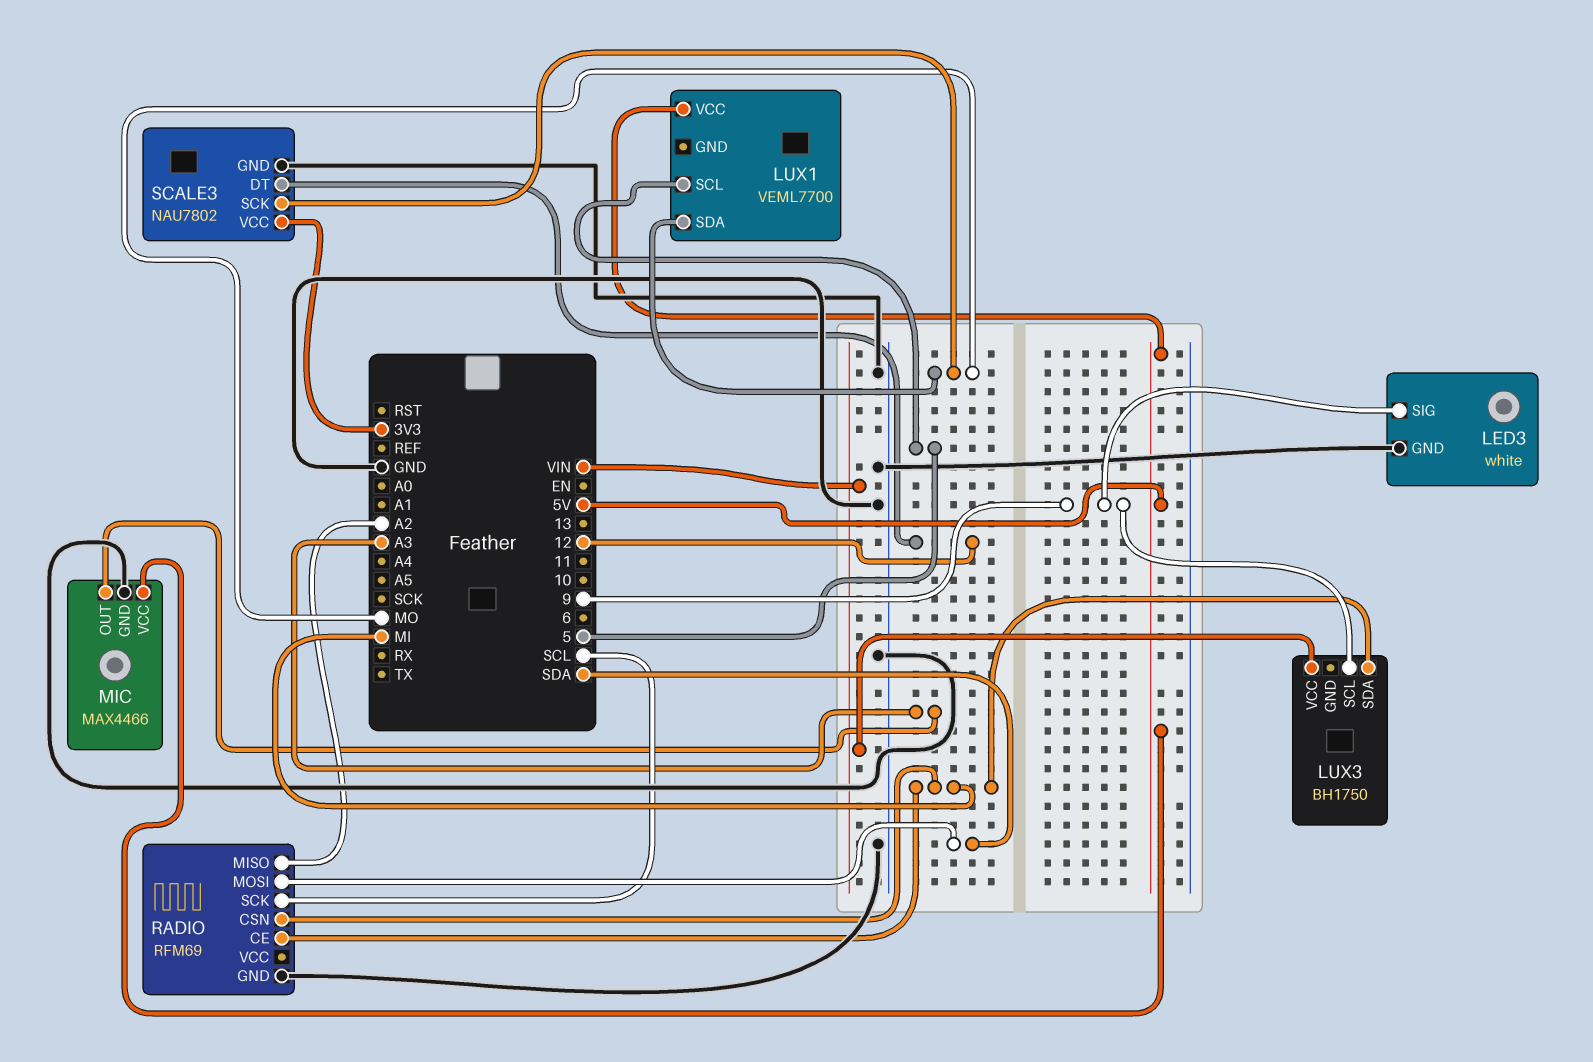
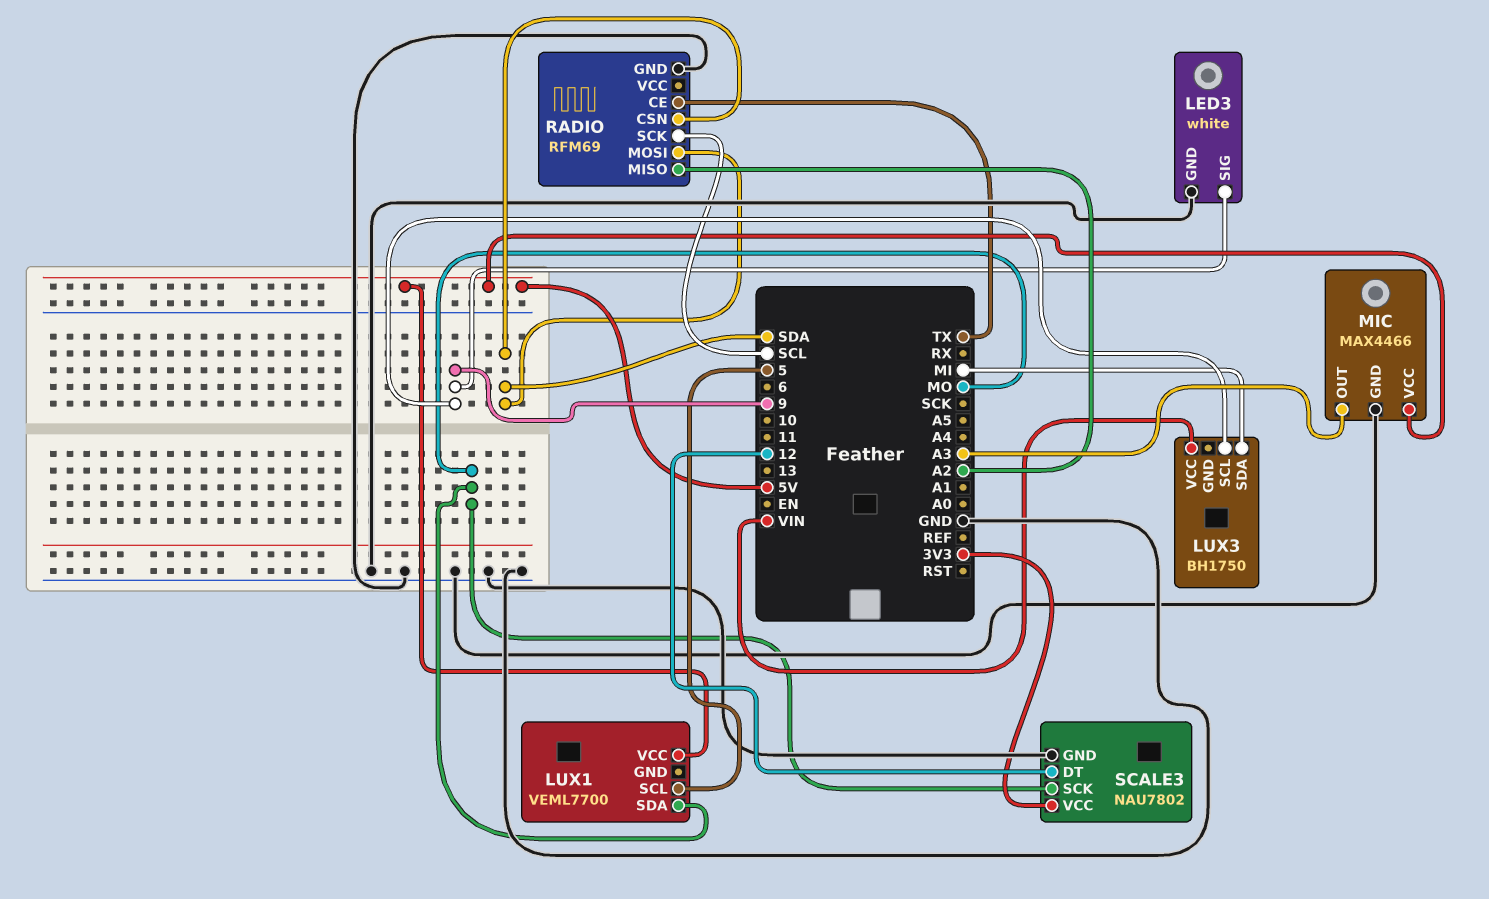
RADIO pin CE: MI -> TX
RADIO pin CSN: MI -> SDA

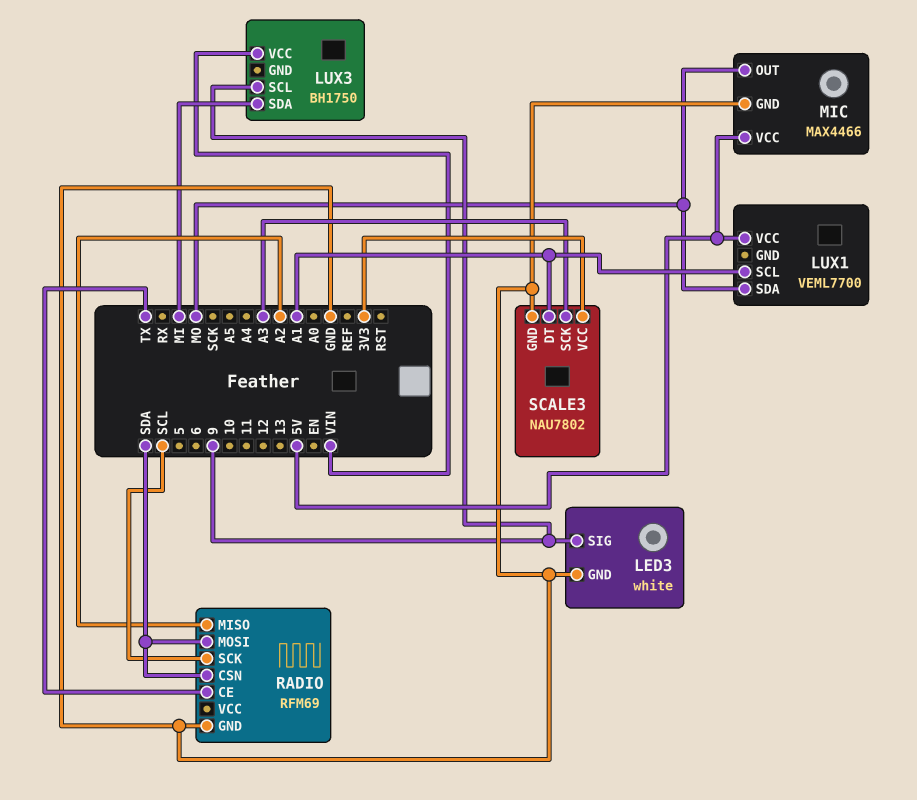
LUX1 pin SCL: 5 -> A1
MIC pin OUT: A3 -> MO
SCALE3 pin DT: 12 -> A1
SCALE3 pin SCK: MO -> A3

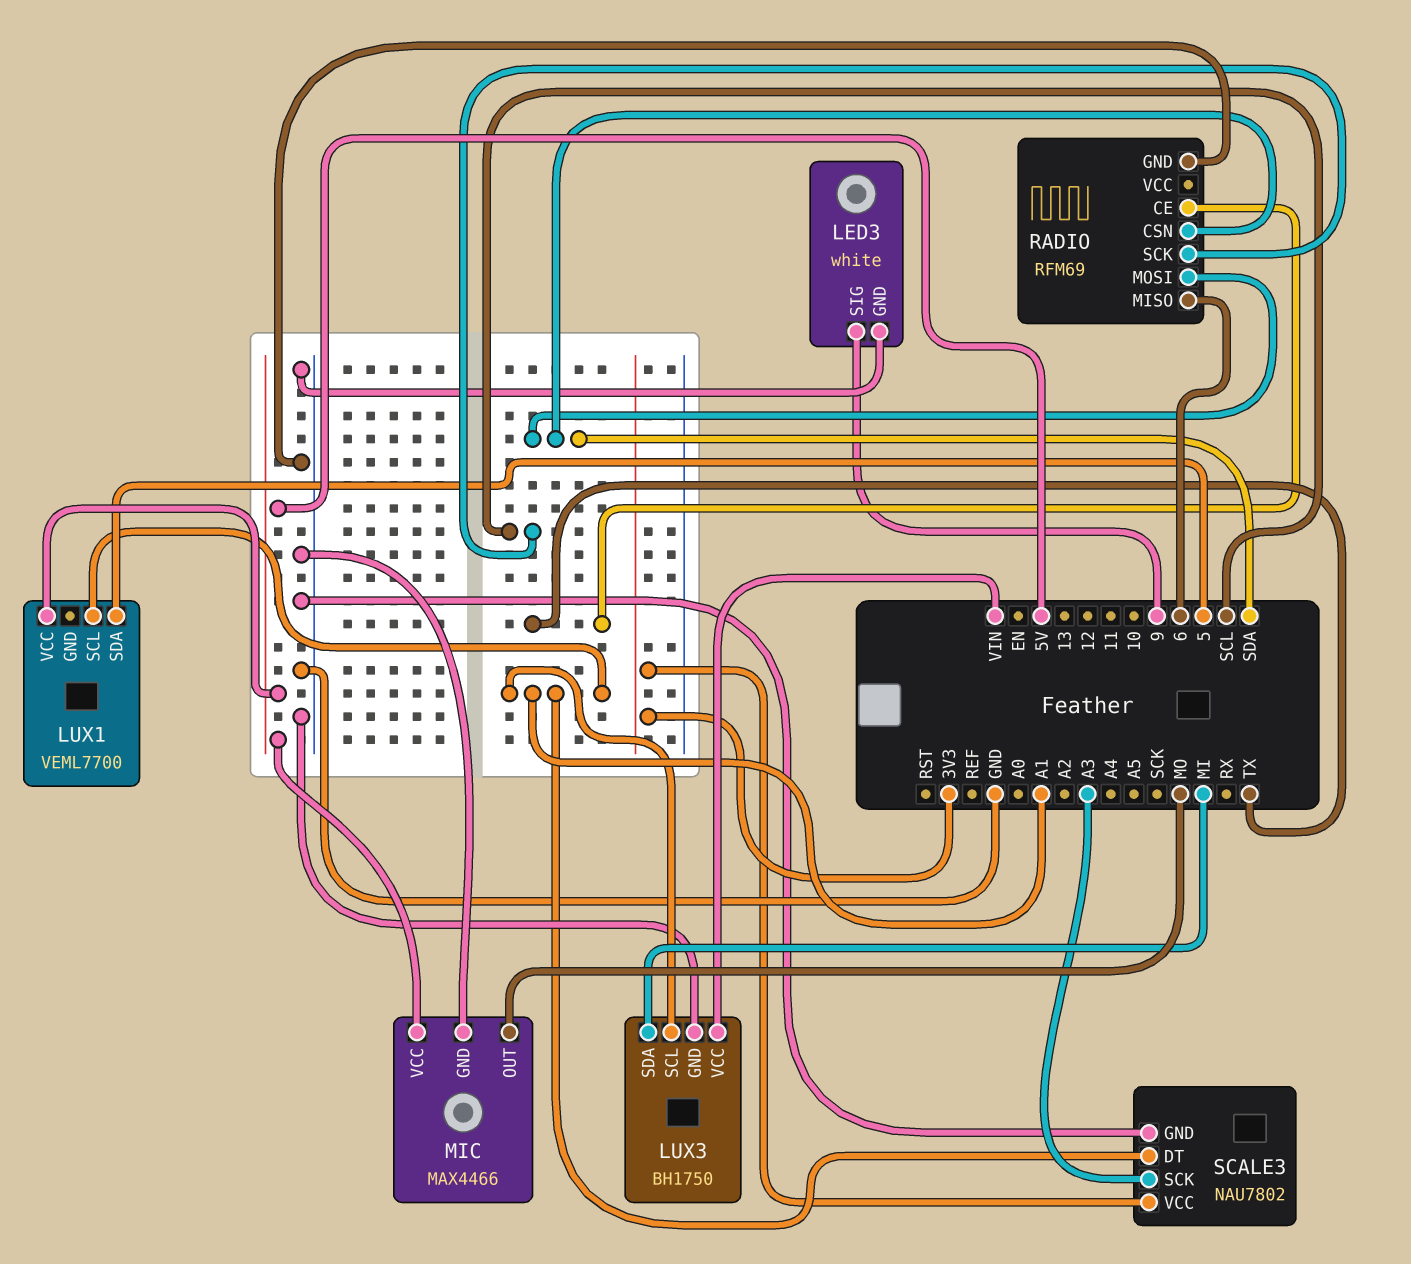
LUX1 pin SDA: MO -> 5
LUX3 pin GND: none -> GND
LUX3 pin SCL: 9 -> A1
RADIO pin MISO: A2 -> 6

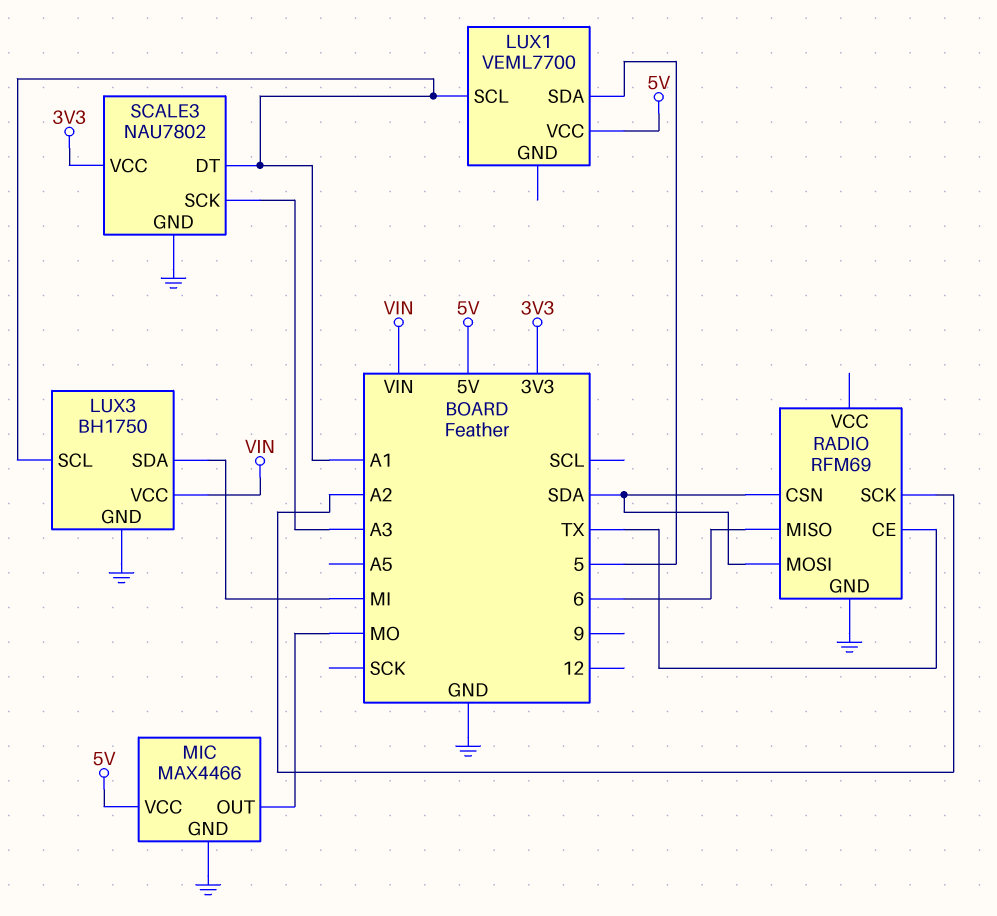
LED3: white -> none
LED3 pin GND: GND -> none
LED3 pin SIG: 9 -> none
RADIO pin SCK: SCL -> A2

